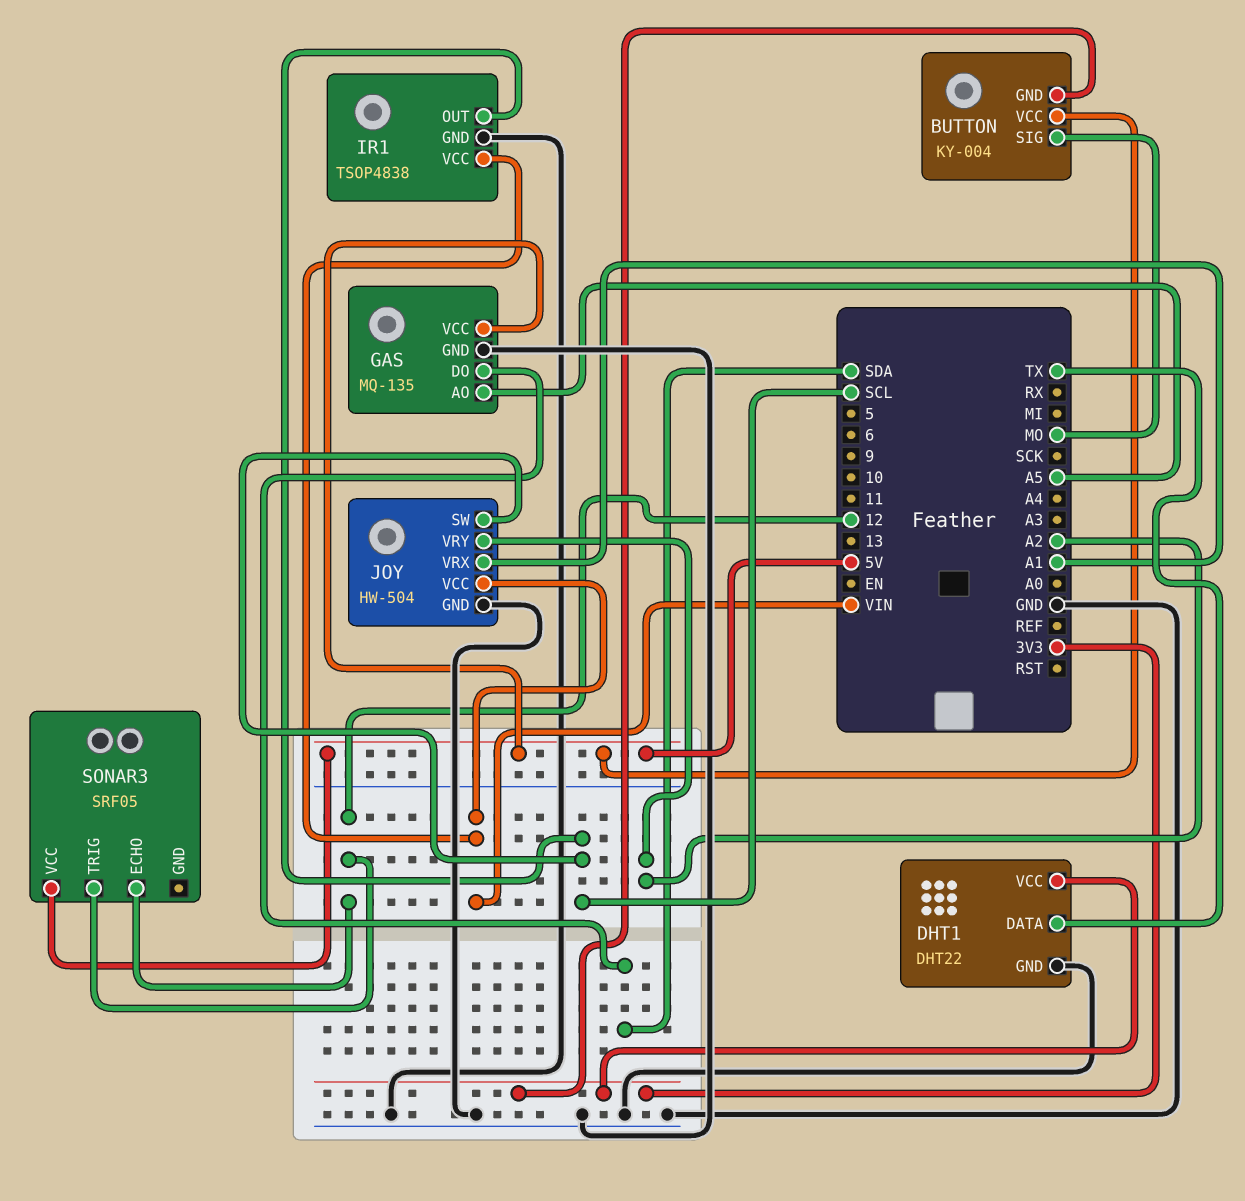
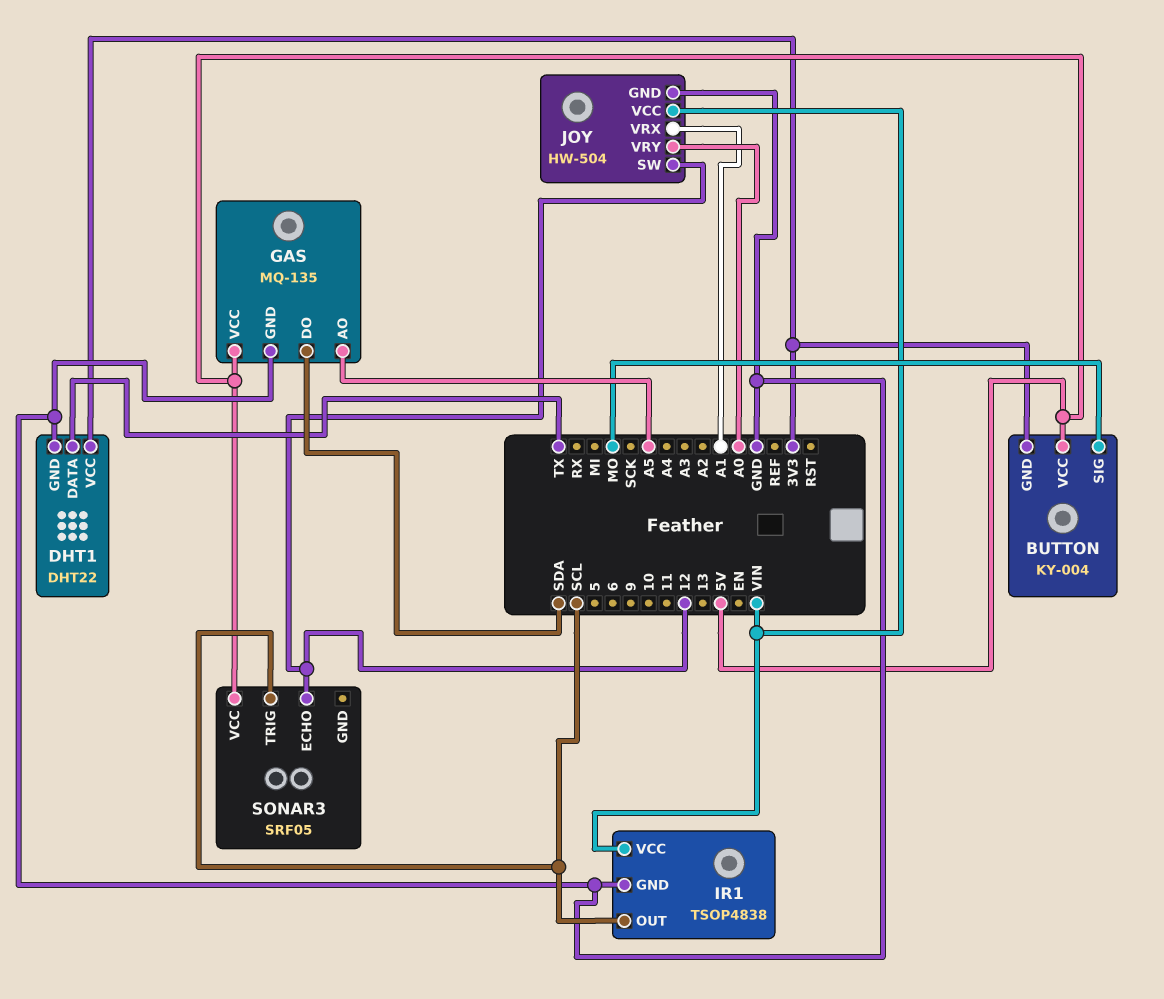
JOY pin SW: SCL -> 12
JOY pin VRY: A2 -> A0
SONAR3 pin TRIG: 12 -> SCL

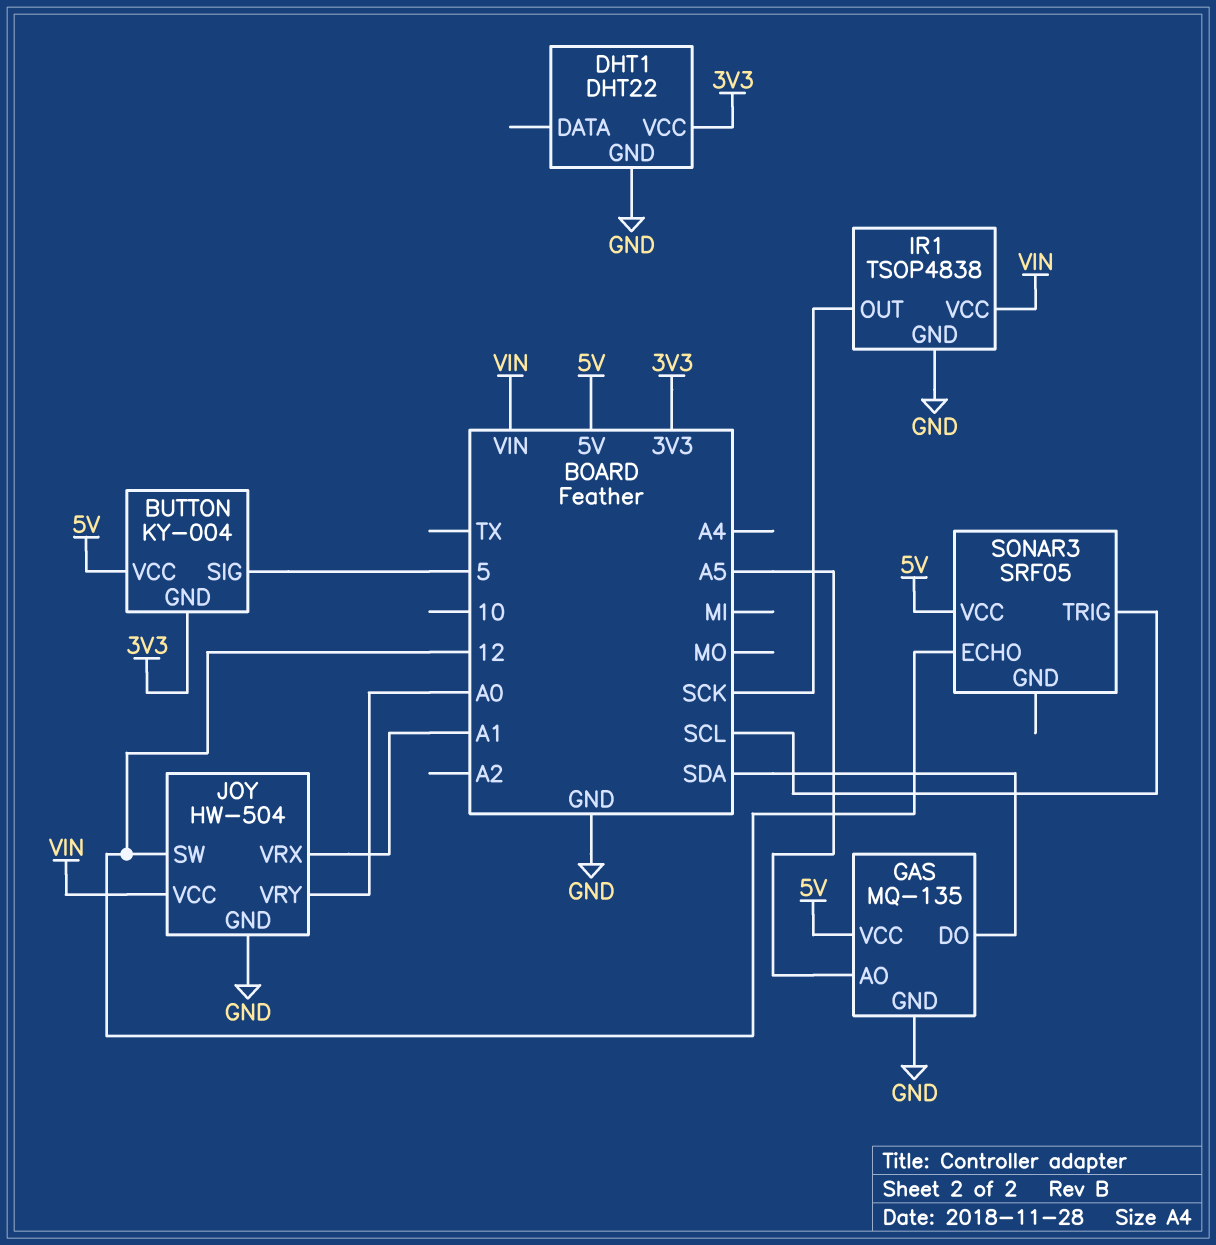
BUTTON pin SIG: MO -> 5
DHT1 pin DATA: TX -> none
IR1 pin OUT: SCL -> SCK

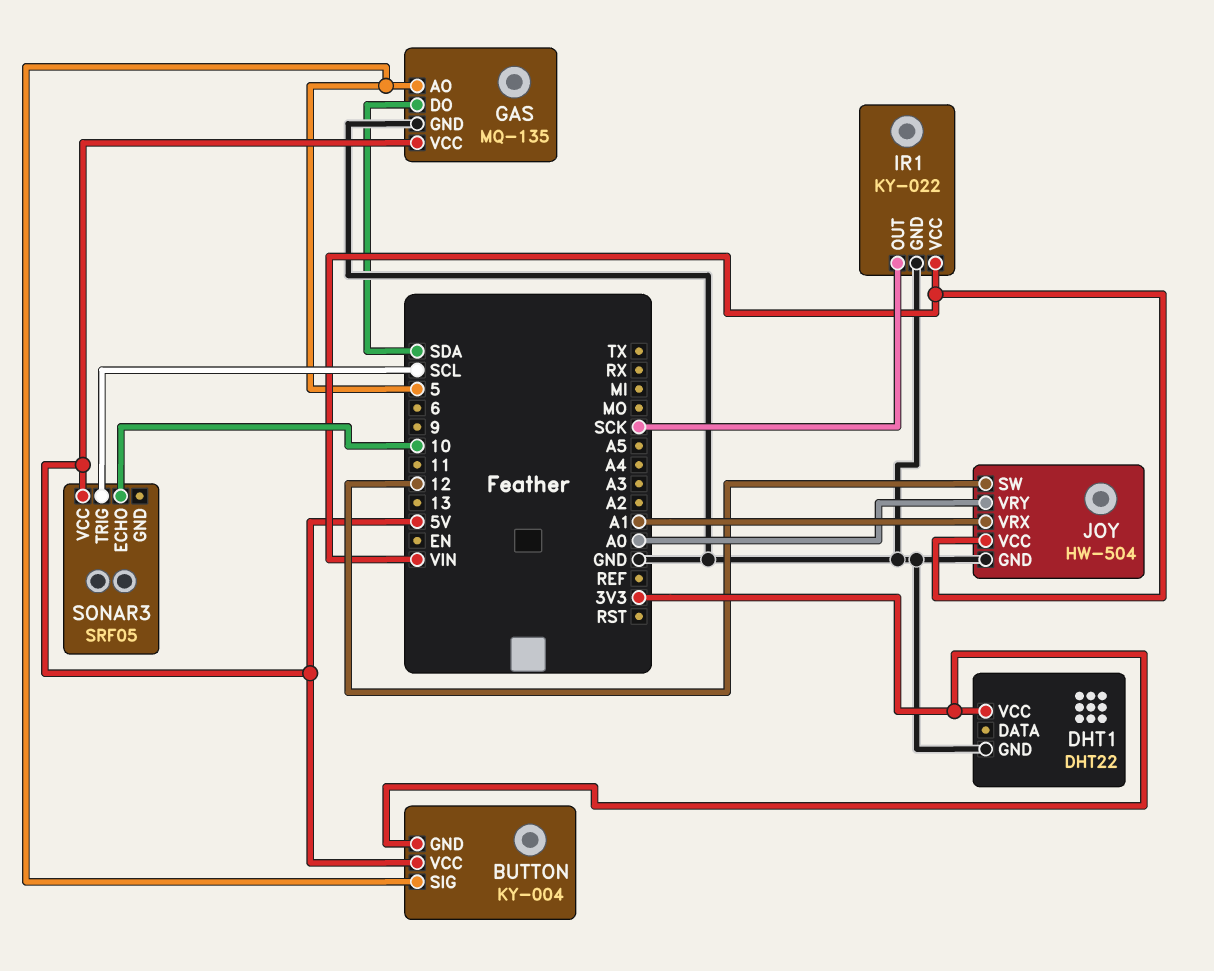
GAS pin AO: A5 -> 5
IR1: TSOP4838 -> KY-022
SONAR3 pin ECHO: 12 -> 10

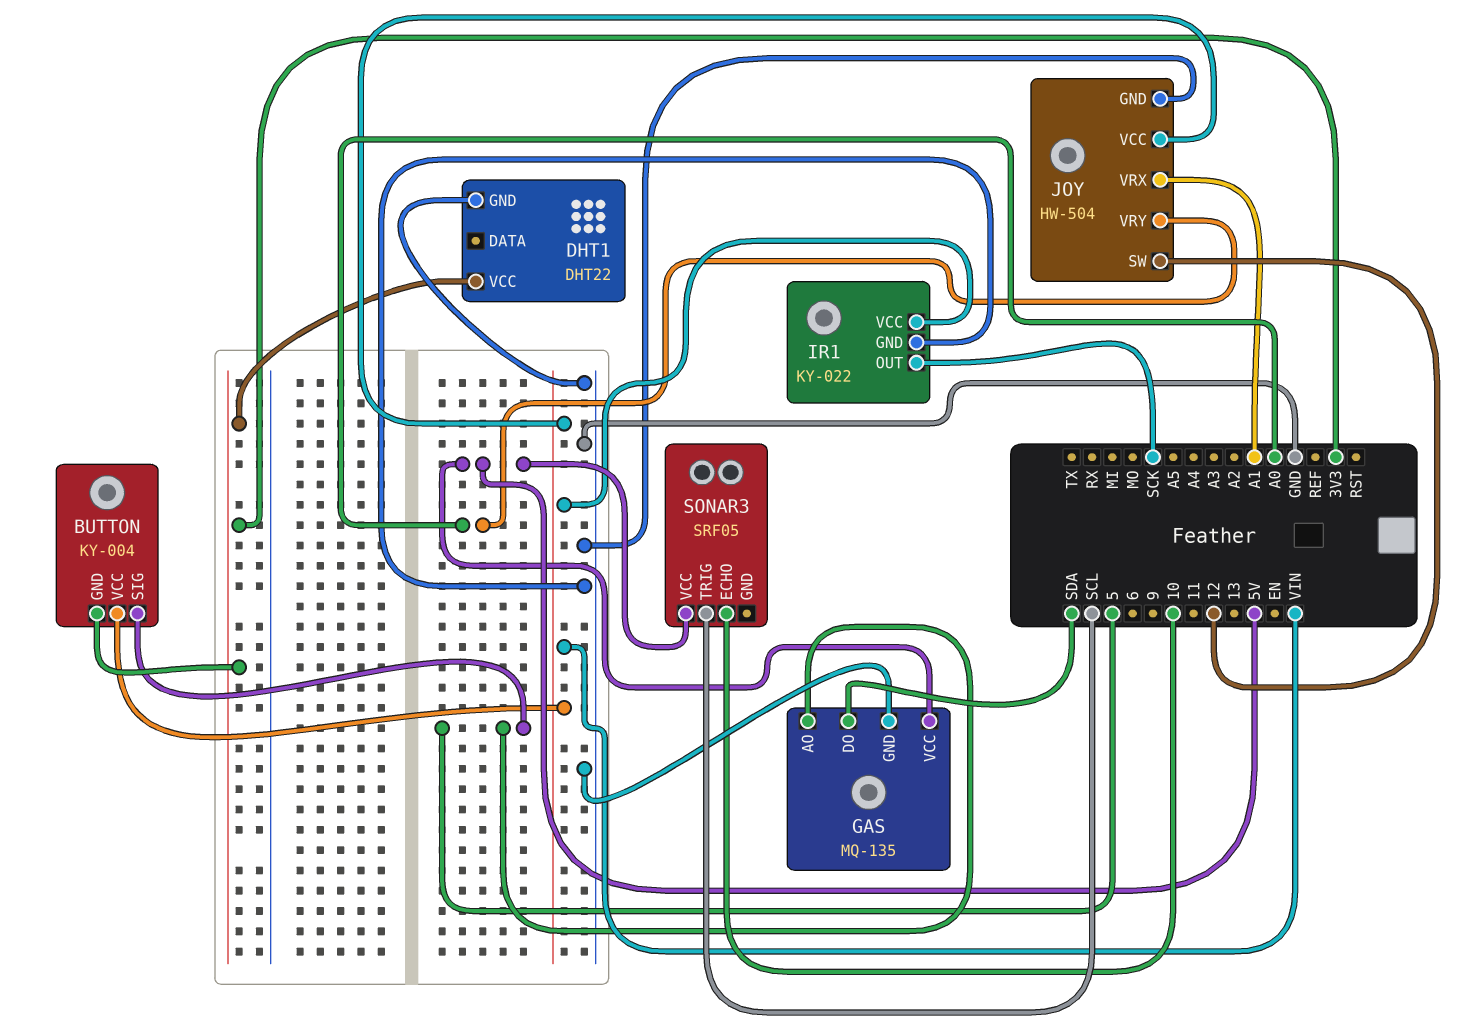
BUTTON pin VCC: 5V -> VIN

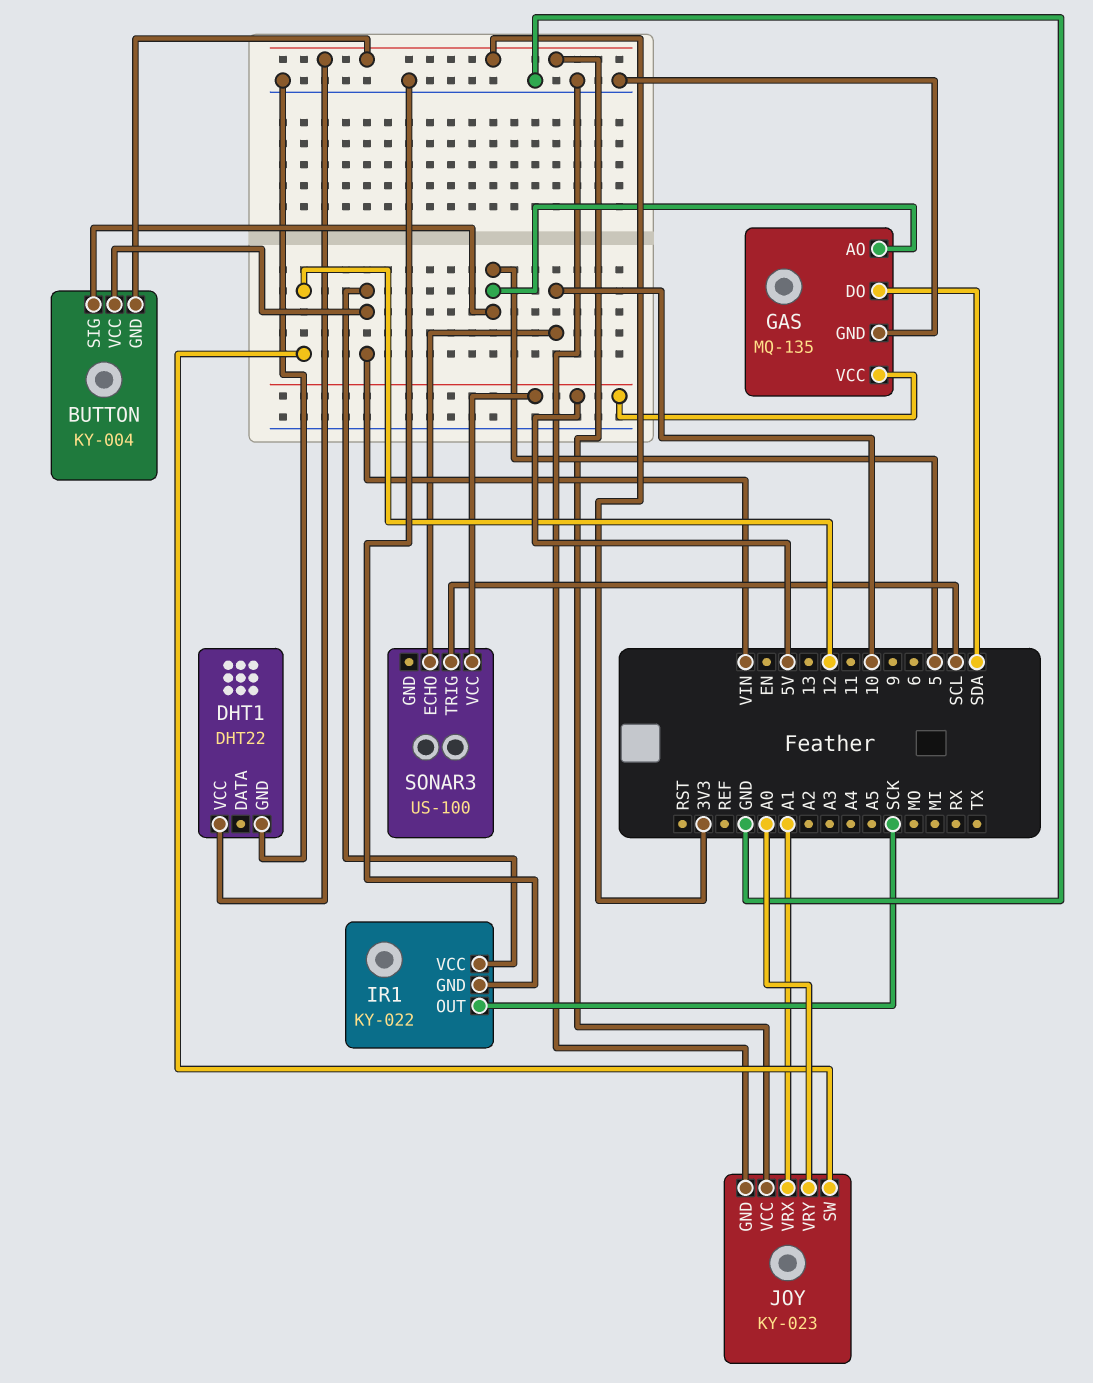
JOY: HW-504 -> KY-023
JOY pin VCC: VIN -> 3V3
SONAR3: SRF05 -> US-100

